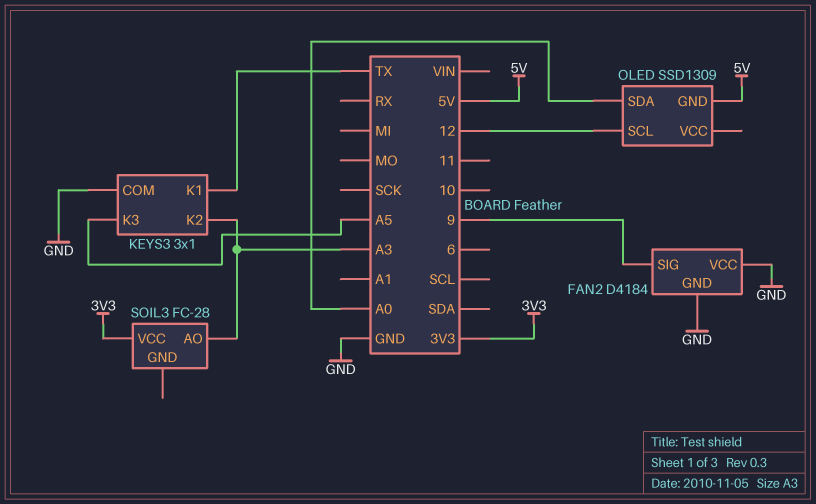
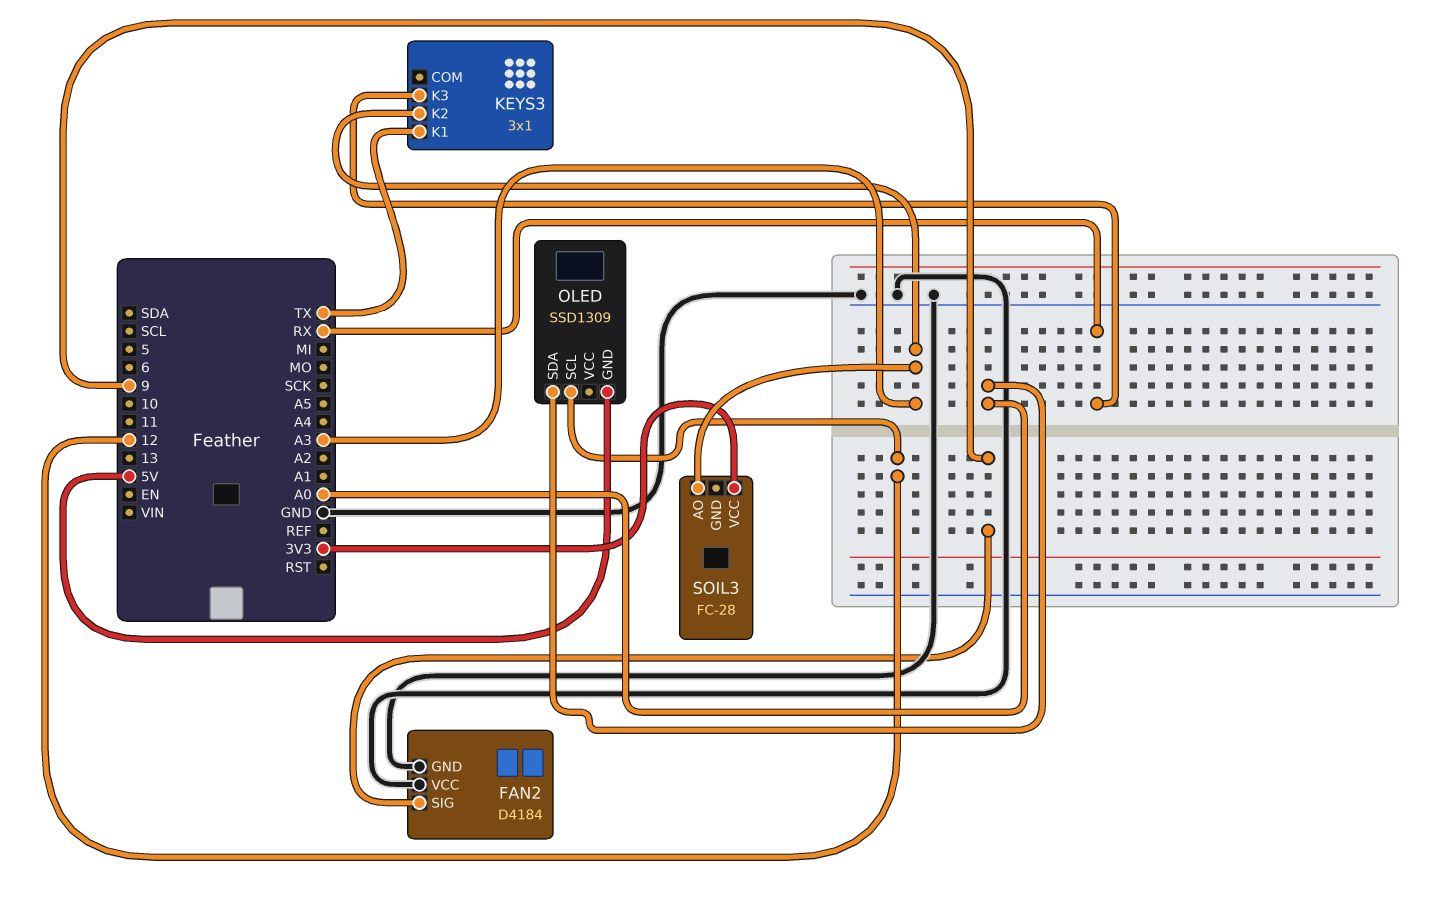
KEYS3 pin COM: GND -> none
KEYS3 pin K3: A5 -> RX

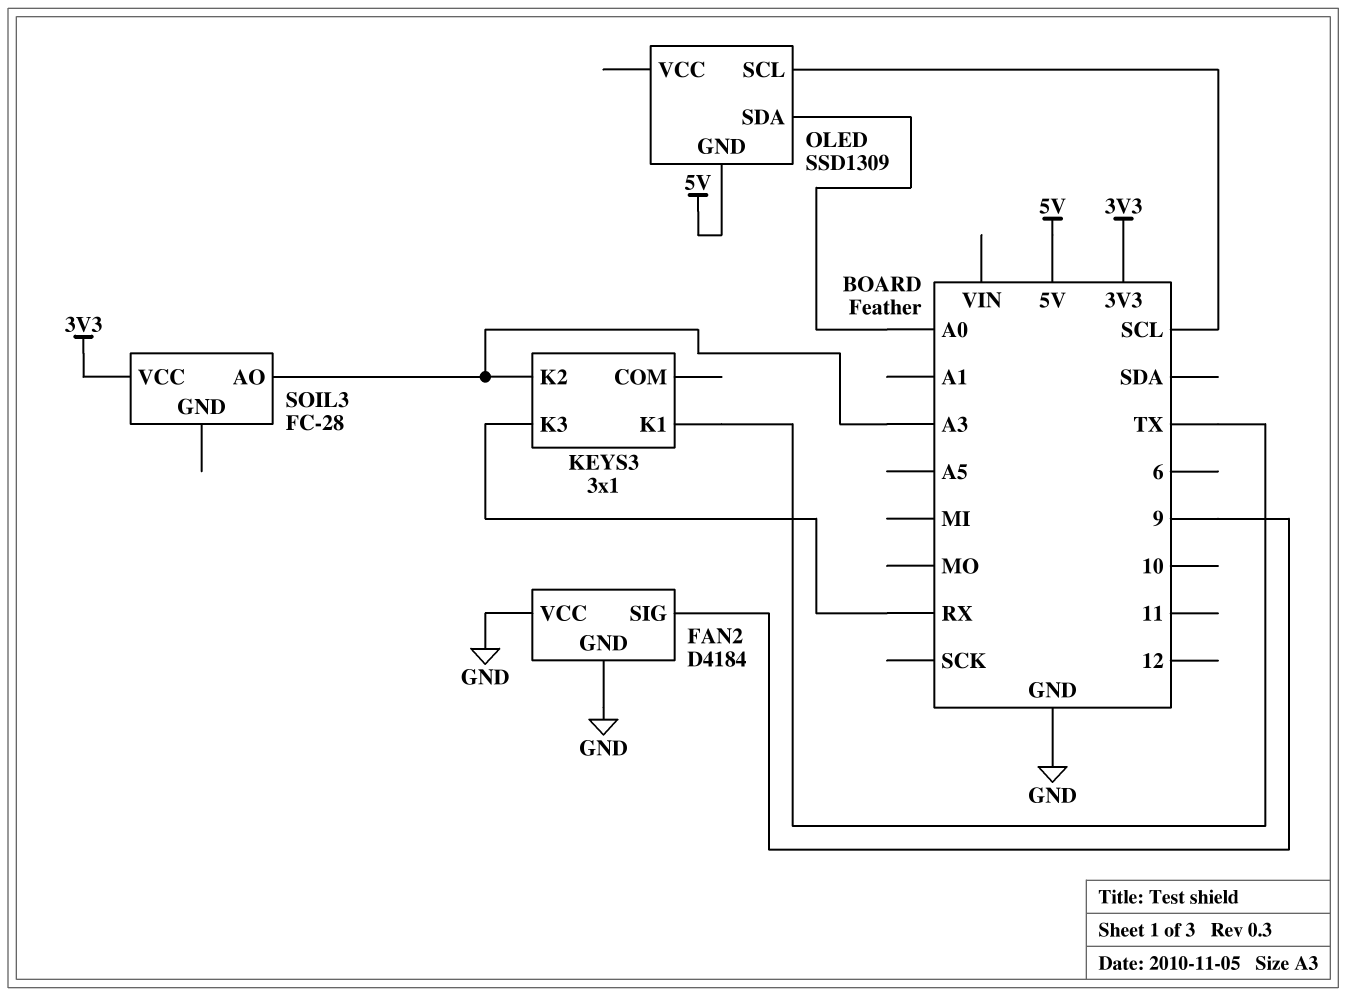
OLED pin SCL: 12 -> SCL

